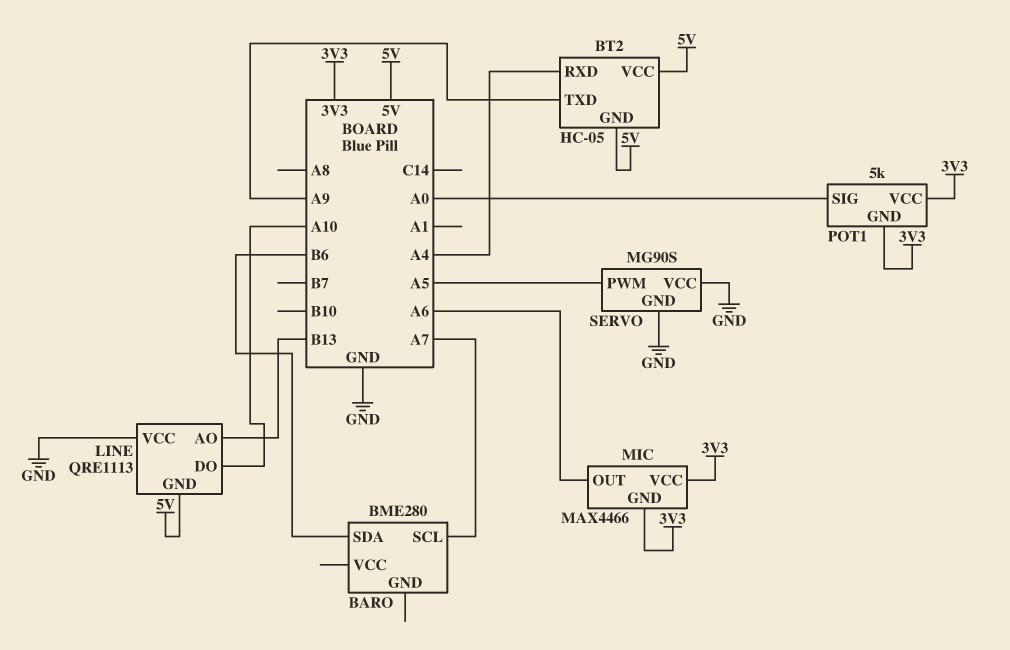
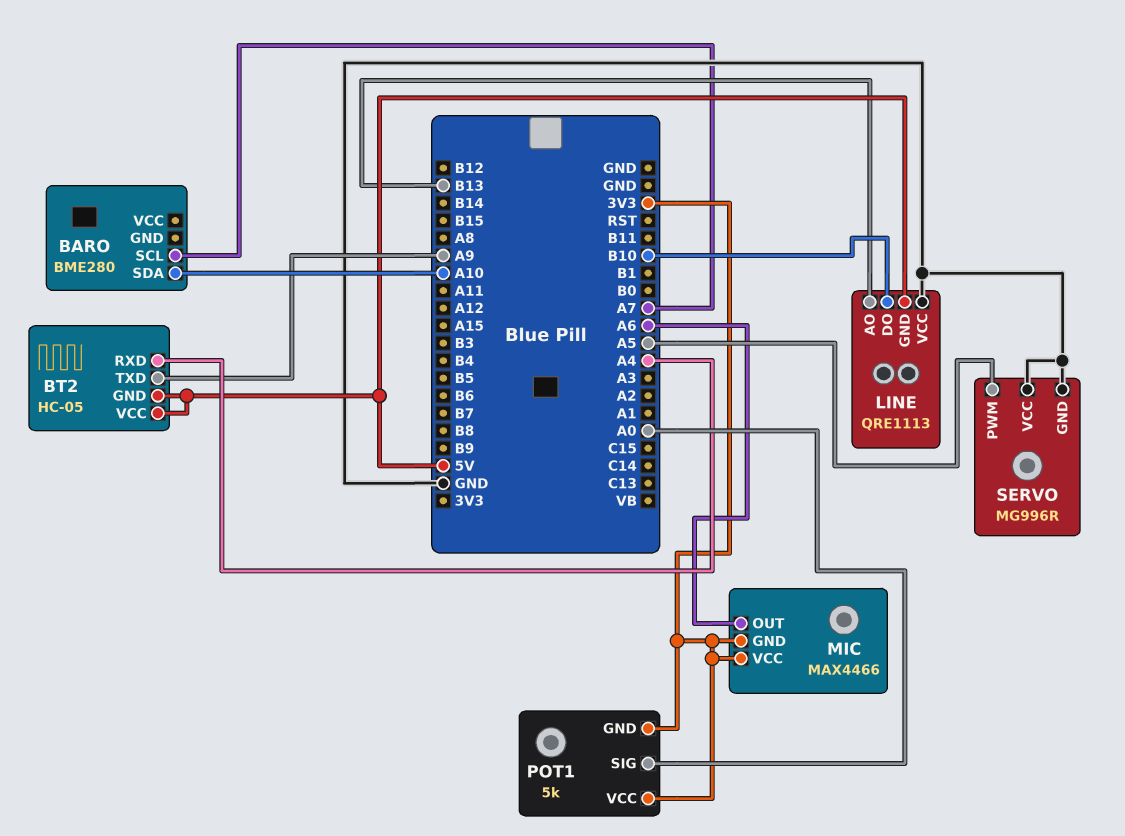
BARO pin SDA: B6 -> A10
LINE pin DO: A10 -> B10
SERVO: MG90S -> MG996R

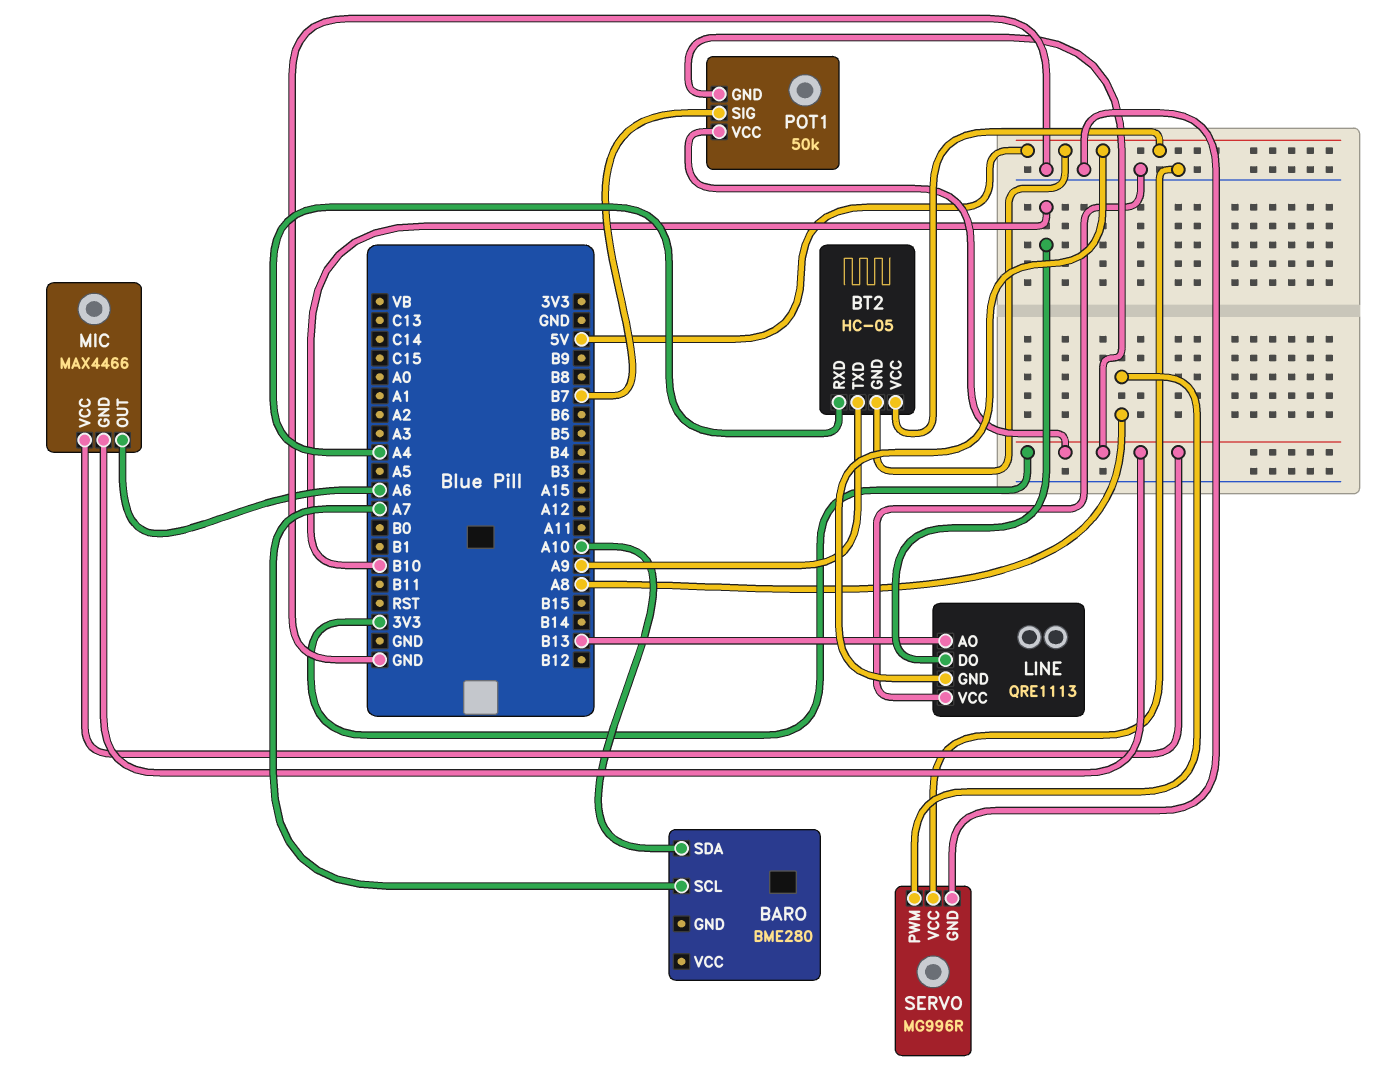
POT1: 5k -> 50k
POT1 pin SIG: A0 -> B7
SERVO pin PWM: A5 -> A8

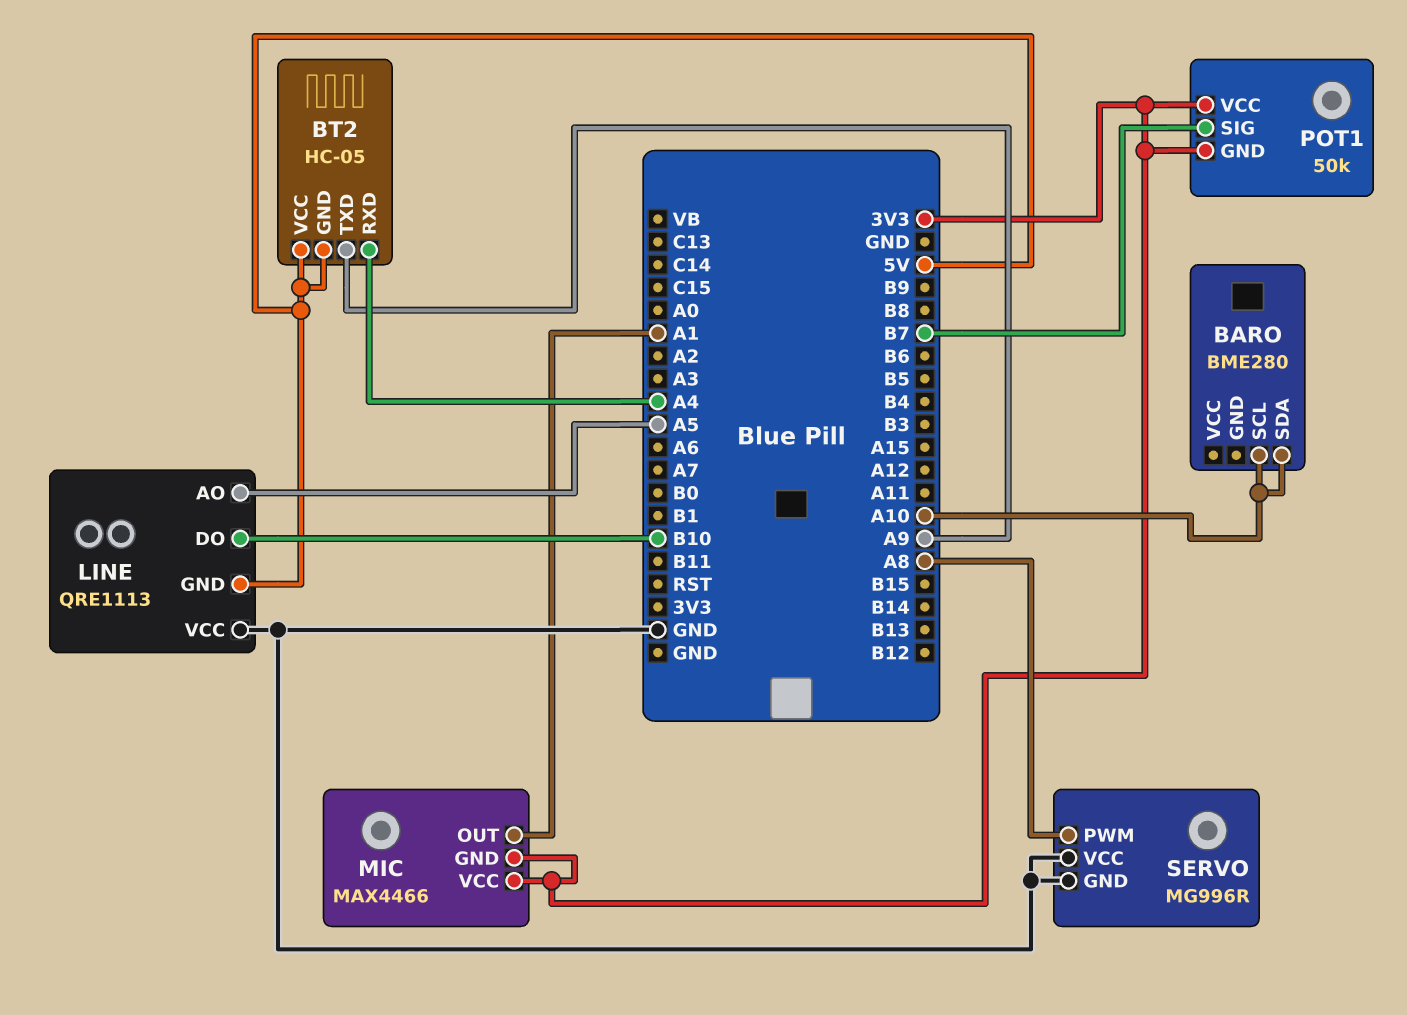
BARO pin SCL: A7 -> A10
LINE pin AO: B13 -> A5
MIC pin OUT: A6 -> A1

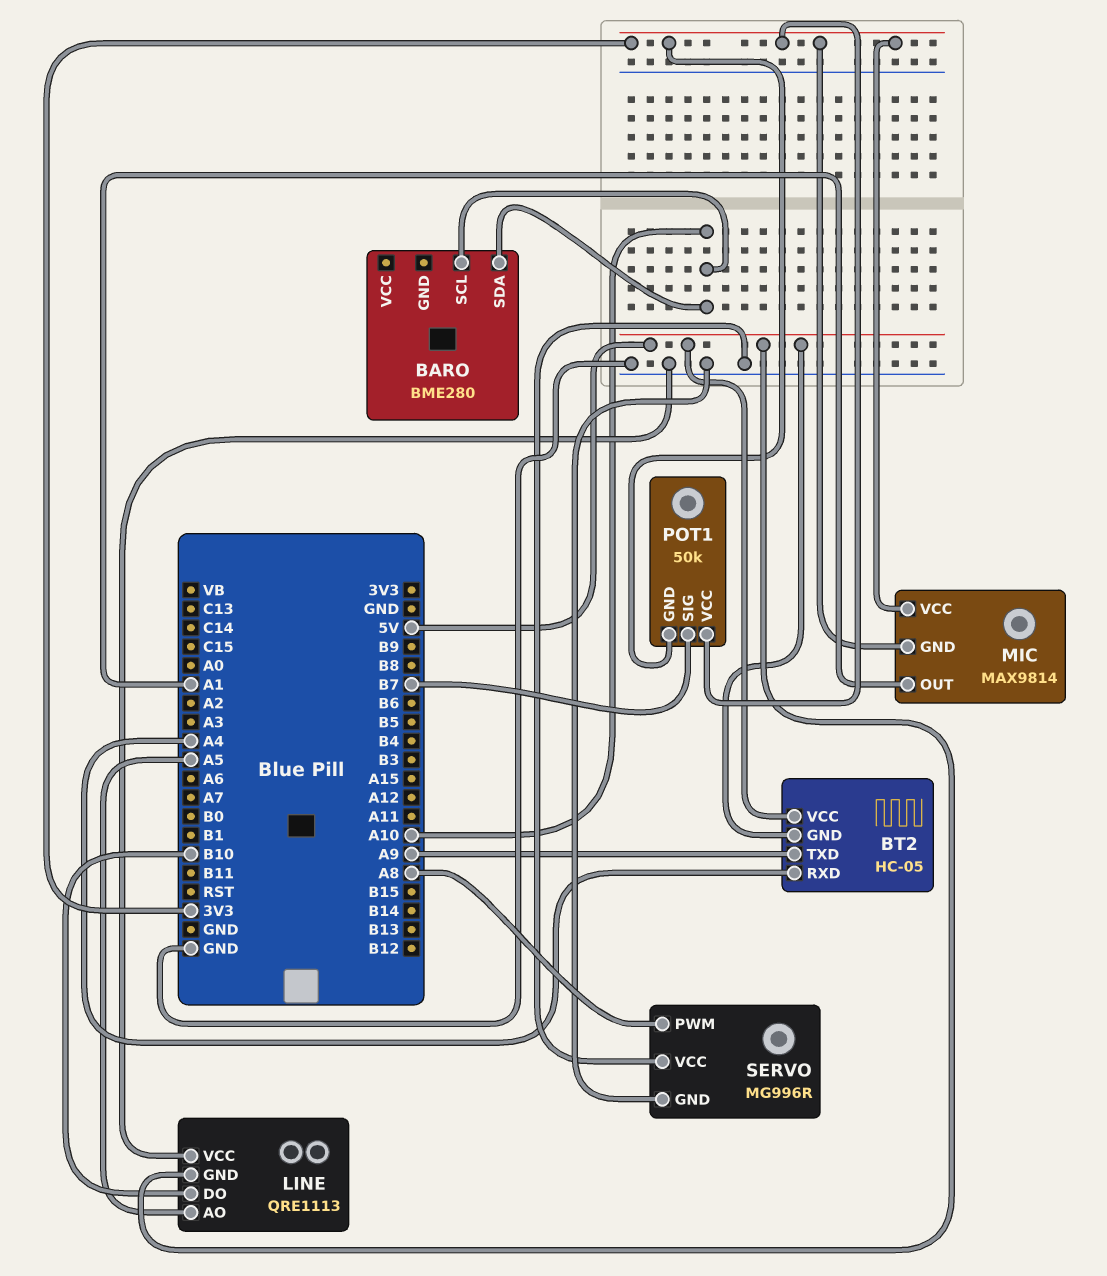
MIC: MAX4466 -> MAX9814

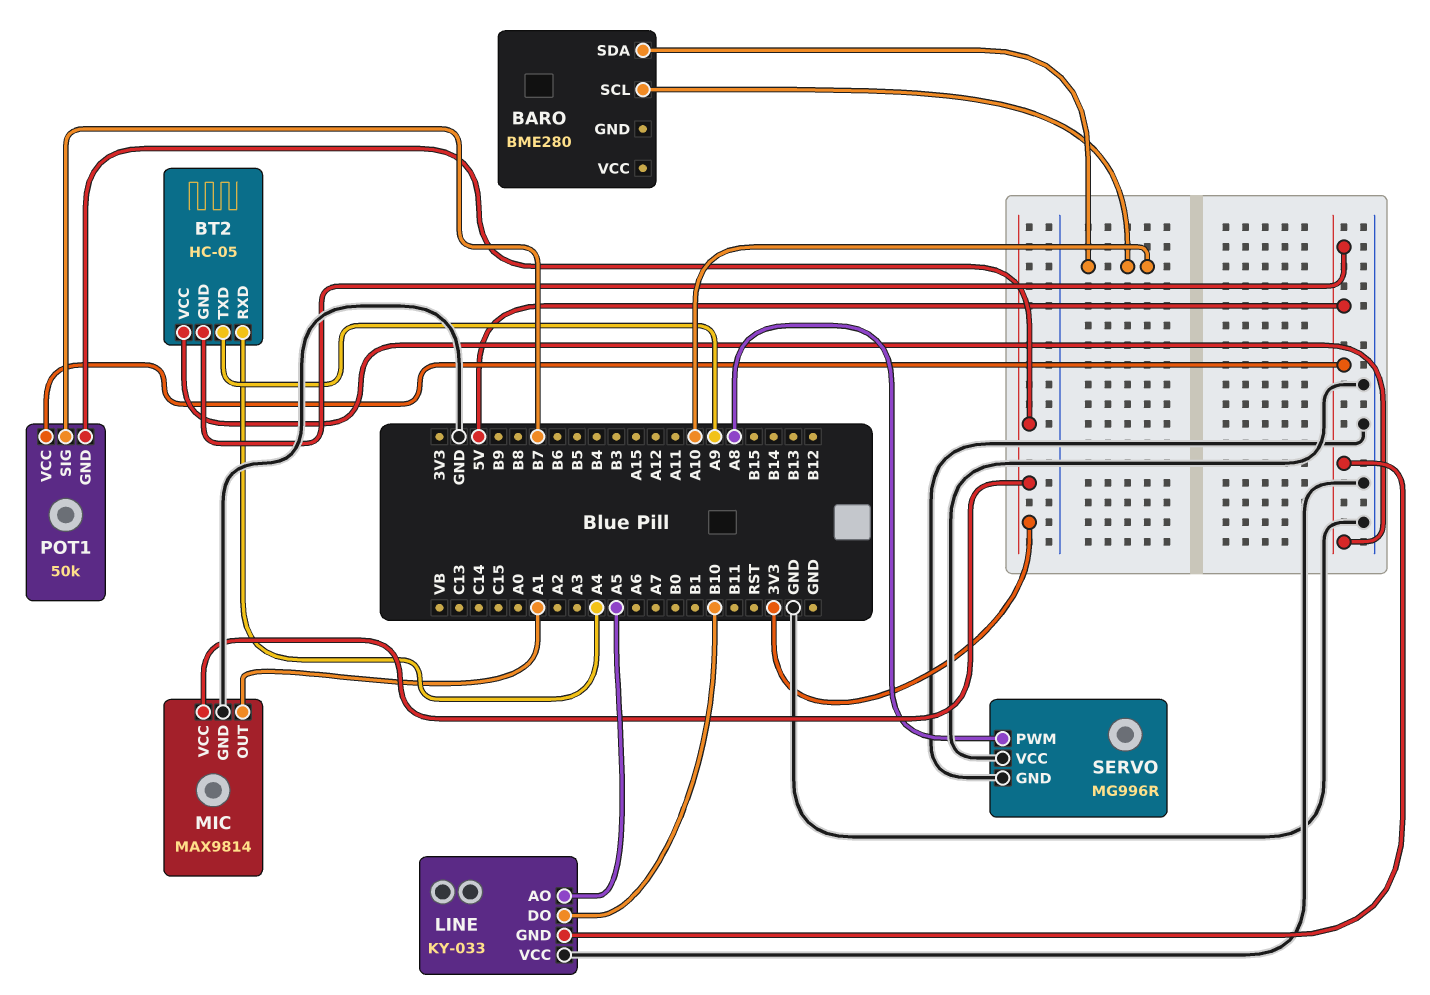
LINE: QRE1113 -> KY-033
MIC pin GND: 3V3 -> GND
POT1 pin VCC: 3V3 -> 5V

